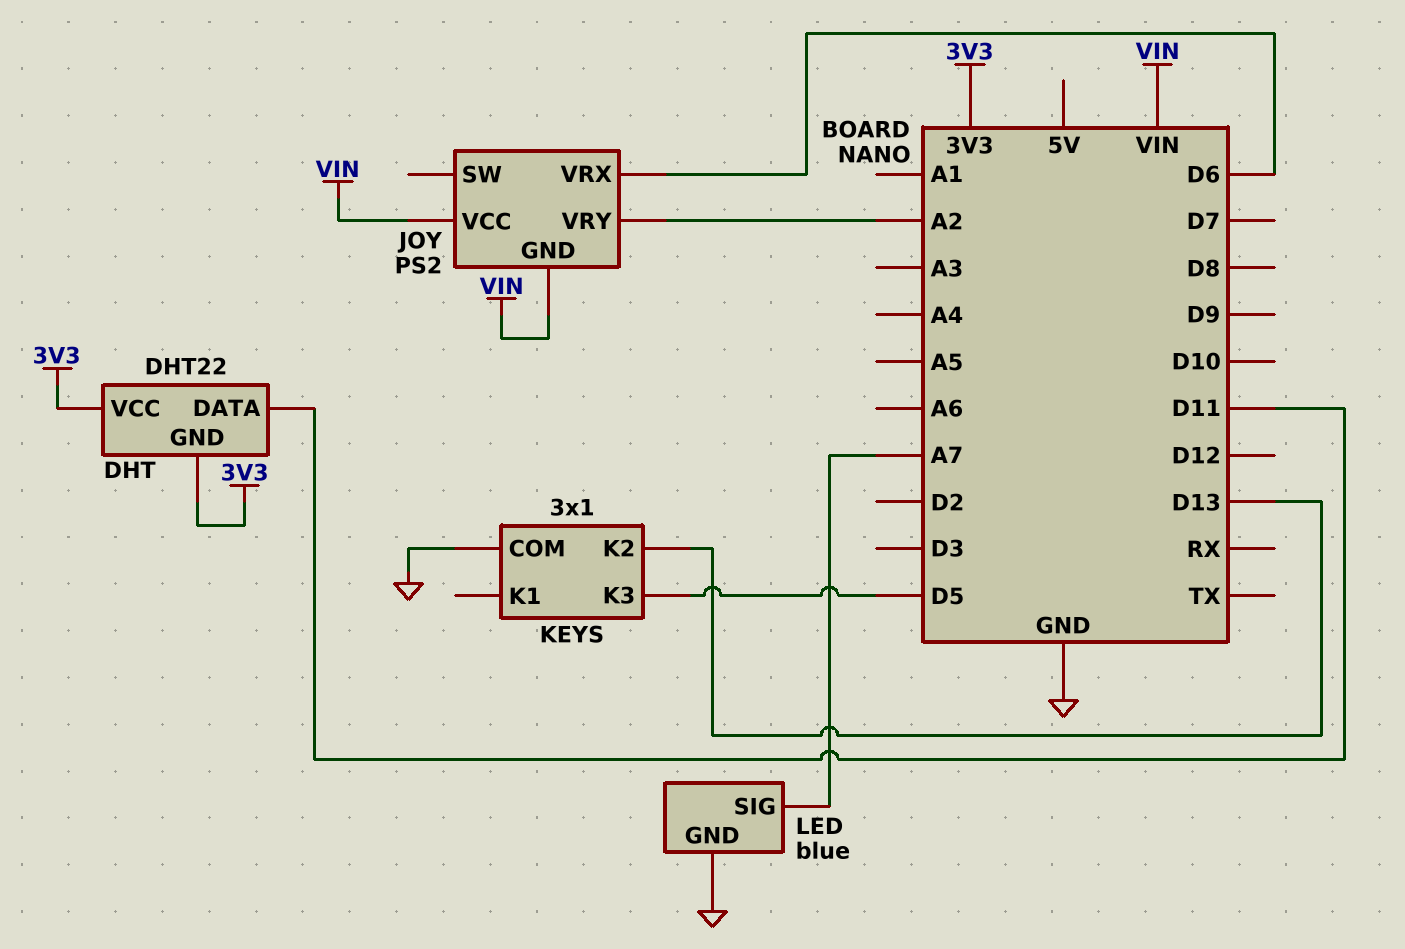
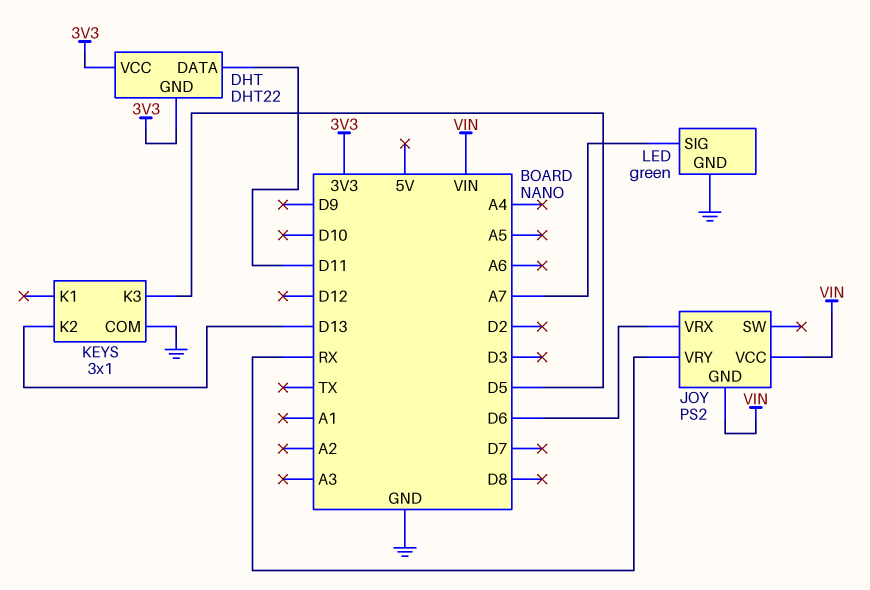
JOY pin VRY: A2 -> RX
LED: blue -> green

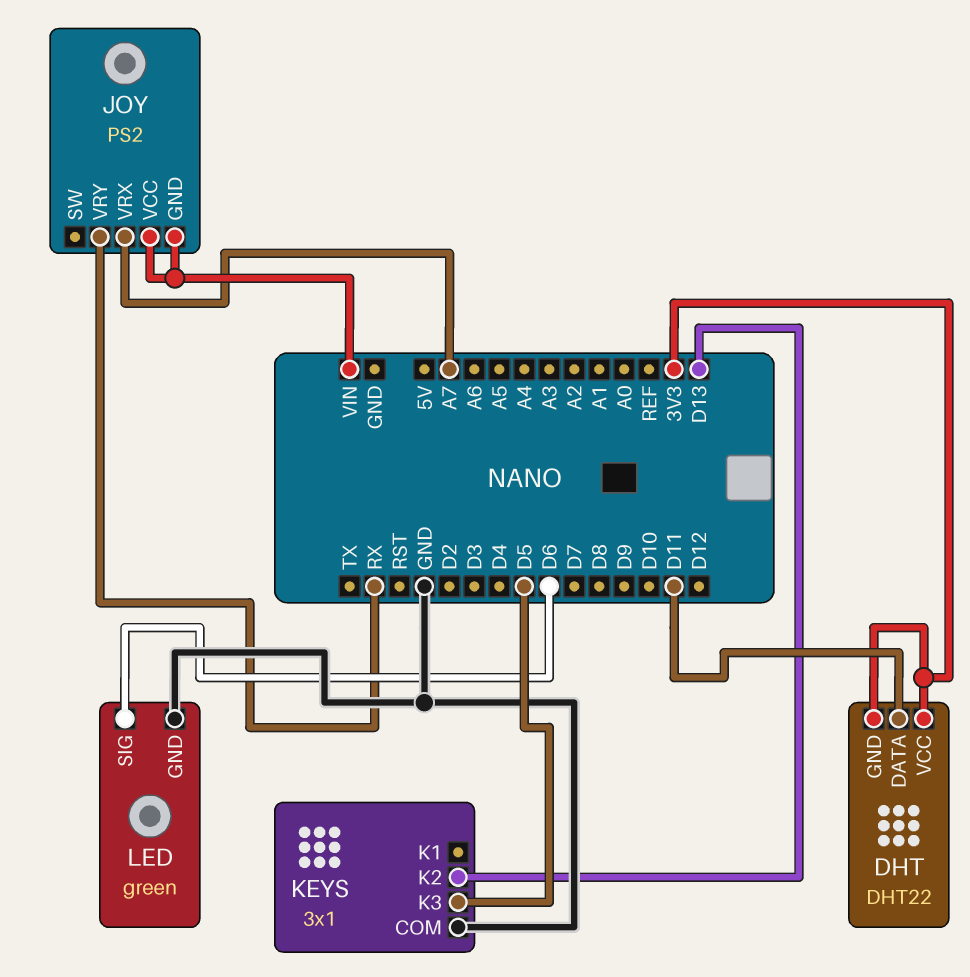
JOY pin VRX: D6 -> A7
LED pin SIG: A7 -> D6

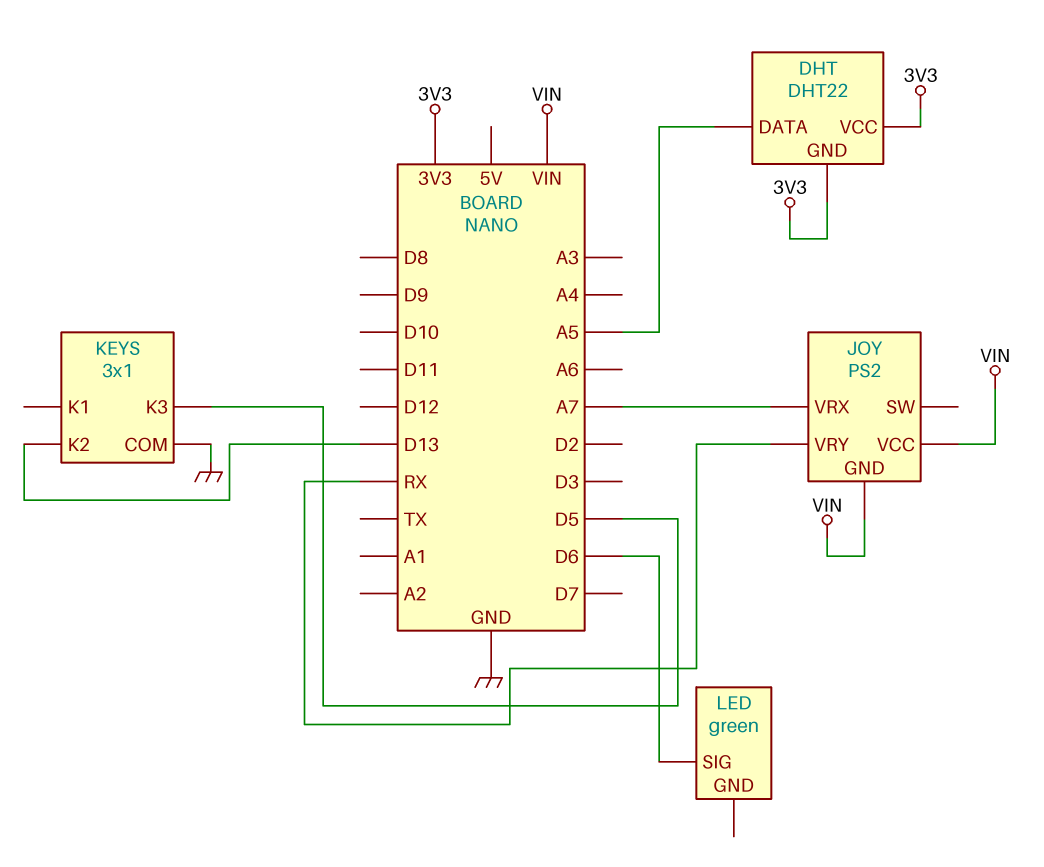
DHT pin DATA: D11 -> A5
LED pin GND: GND -> none

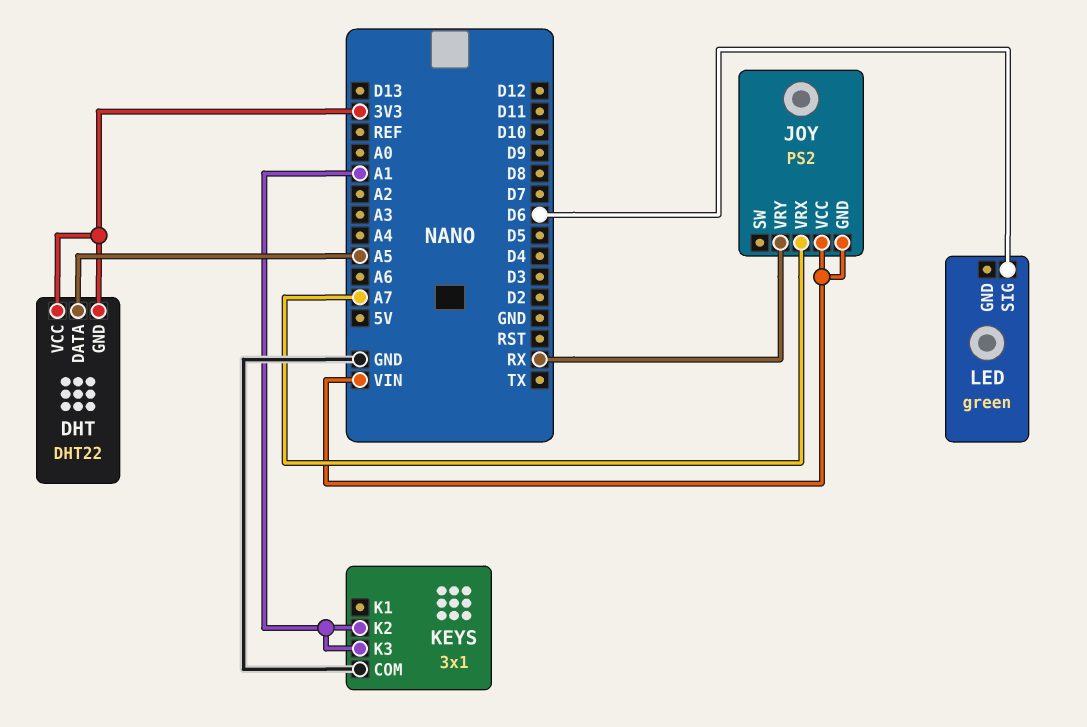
KEYS pin K2: D13 -> A1
KEYS pin K3: D5 -> A1

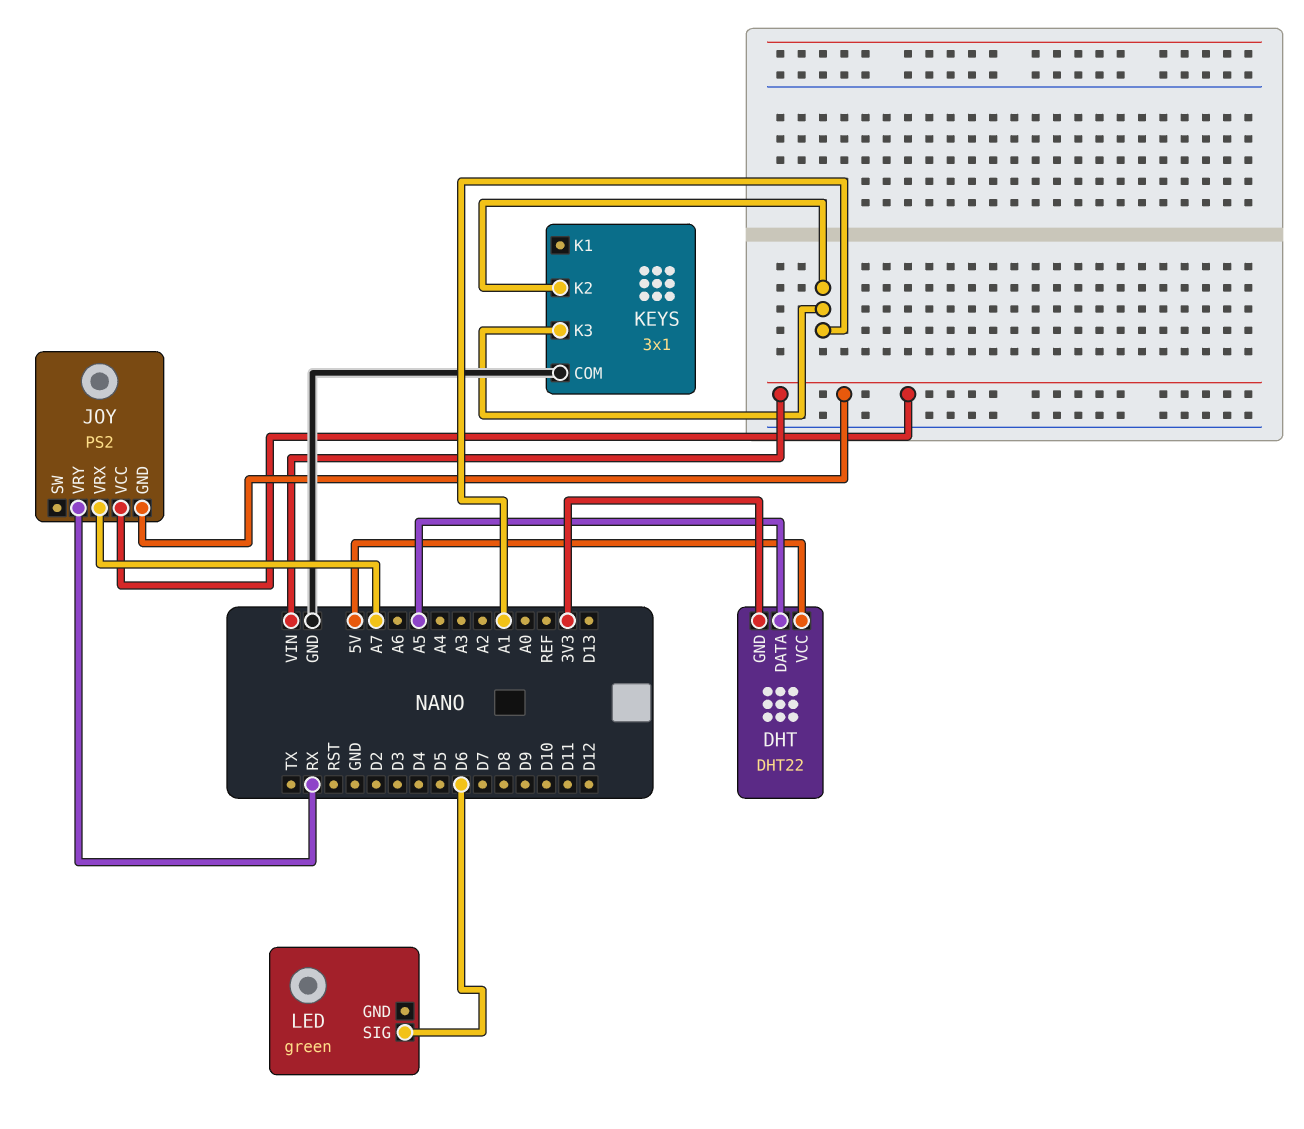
DHT pin VCC: 3V3 -> 5V

